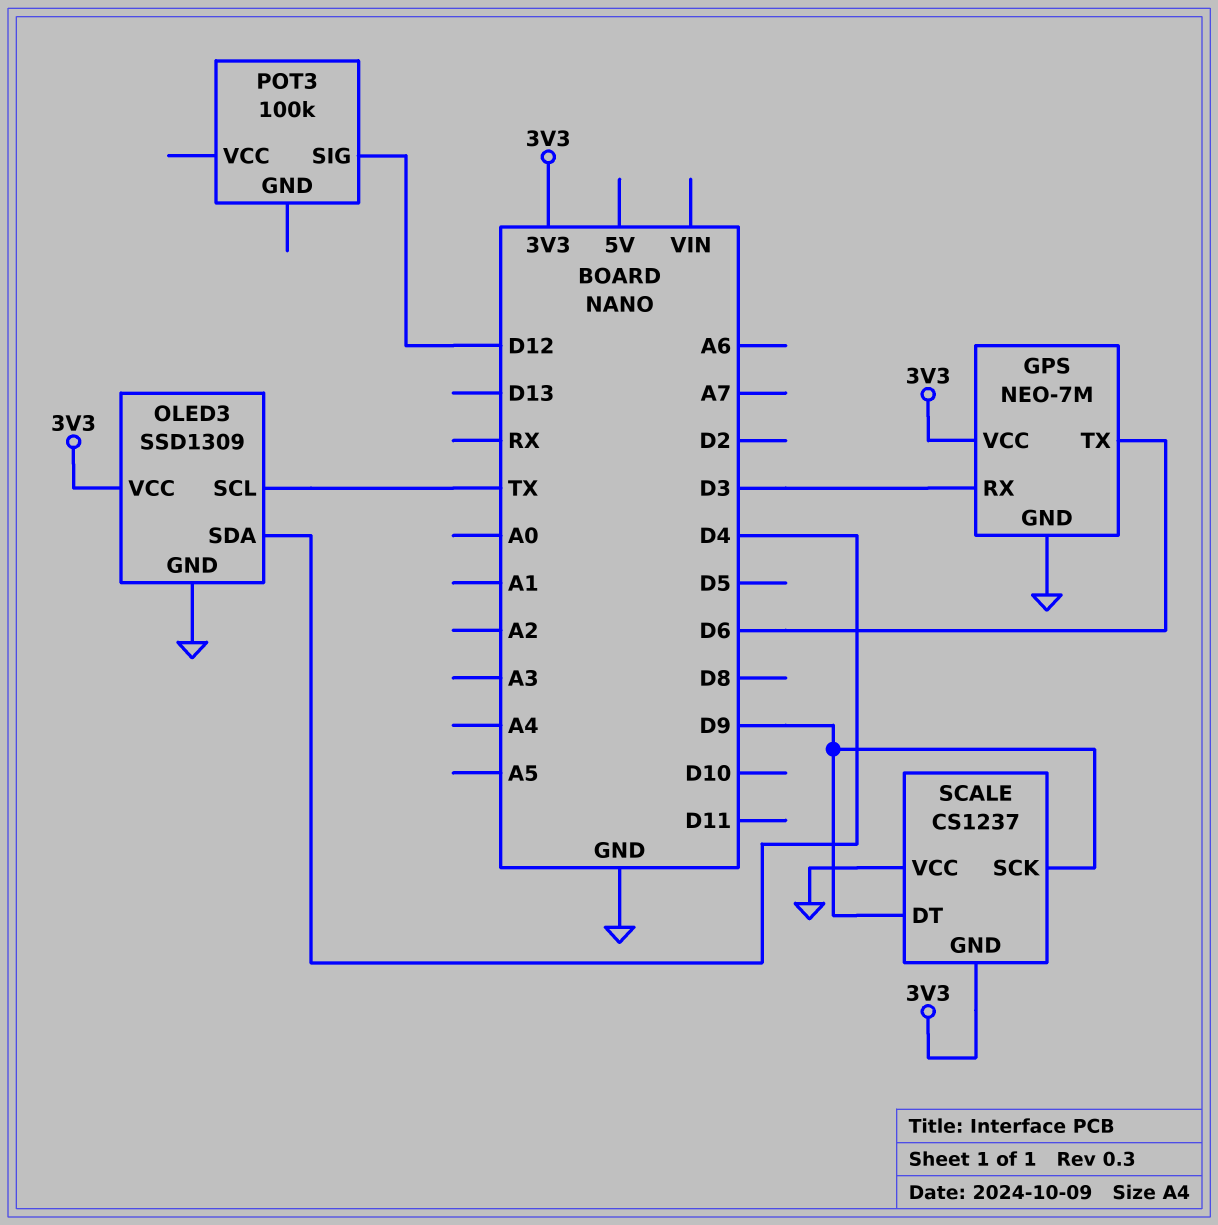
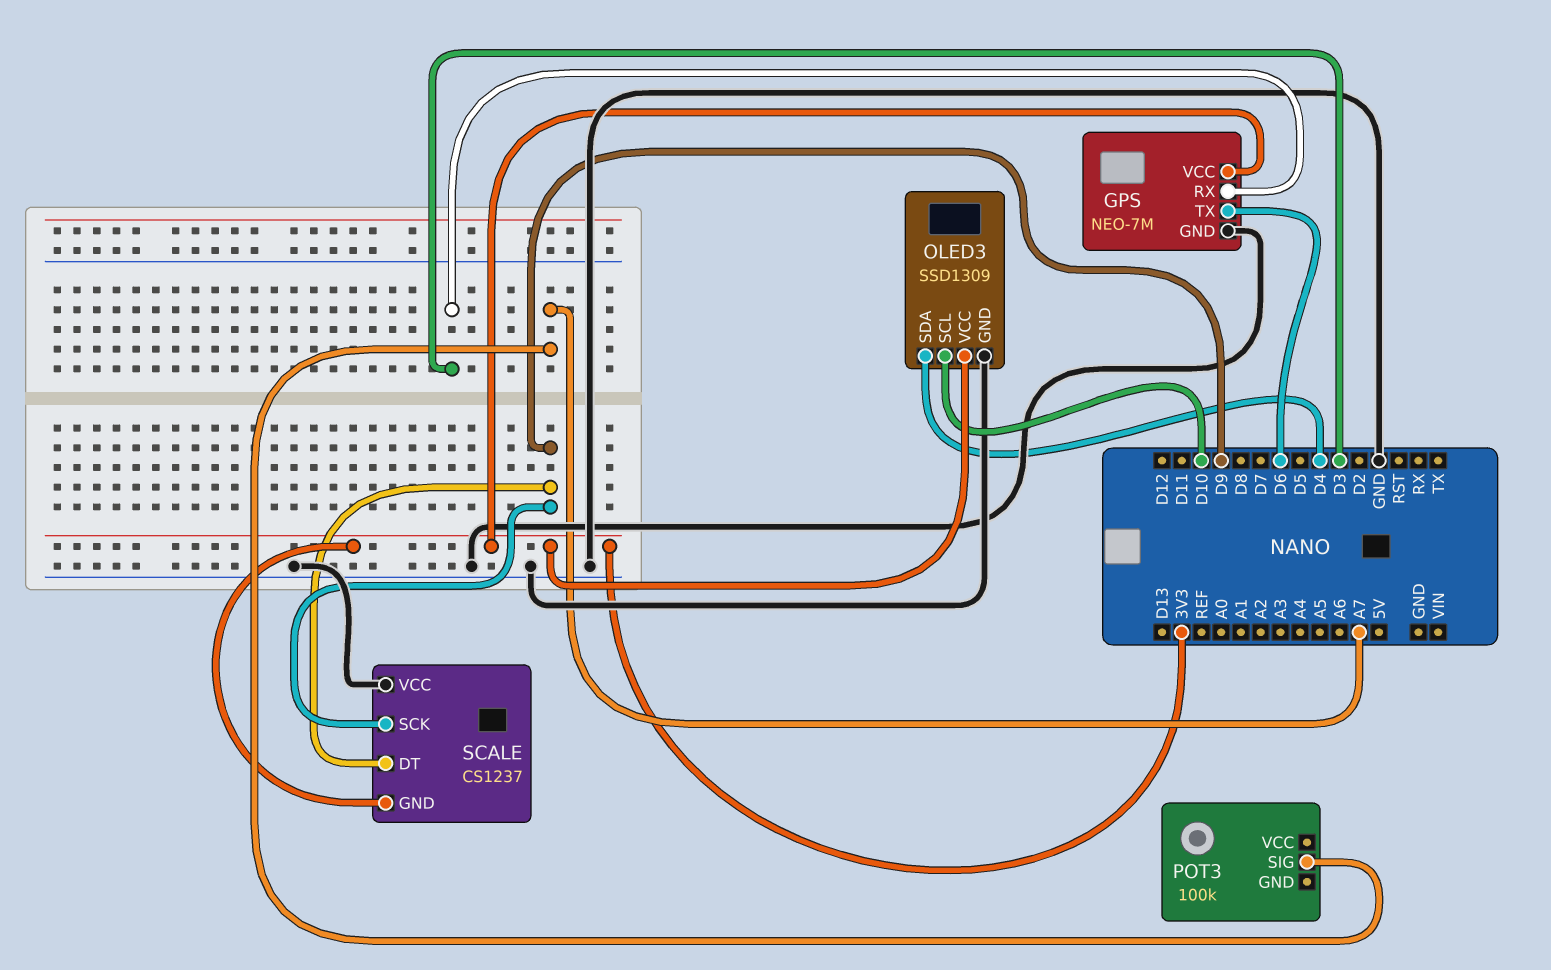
OLED3 pin SCL: TX -> D10
POT3 pin SIG: D12 -> A7

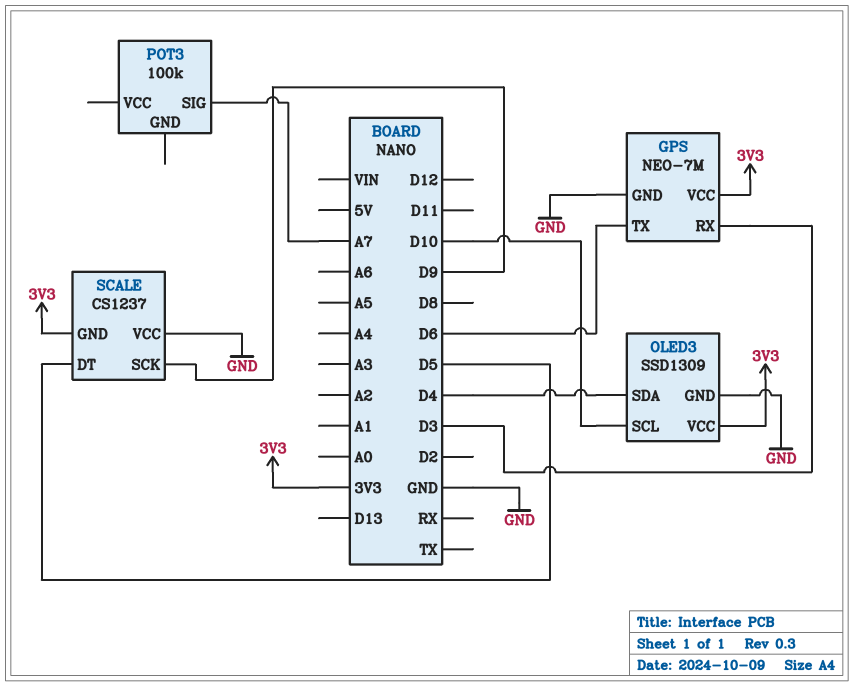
SCALE pin DT: D9 -> D5

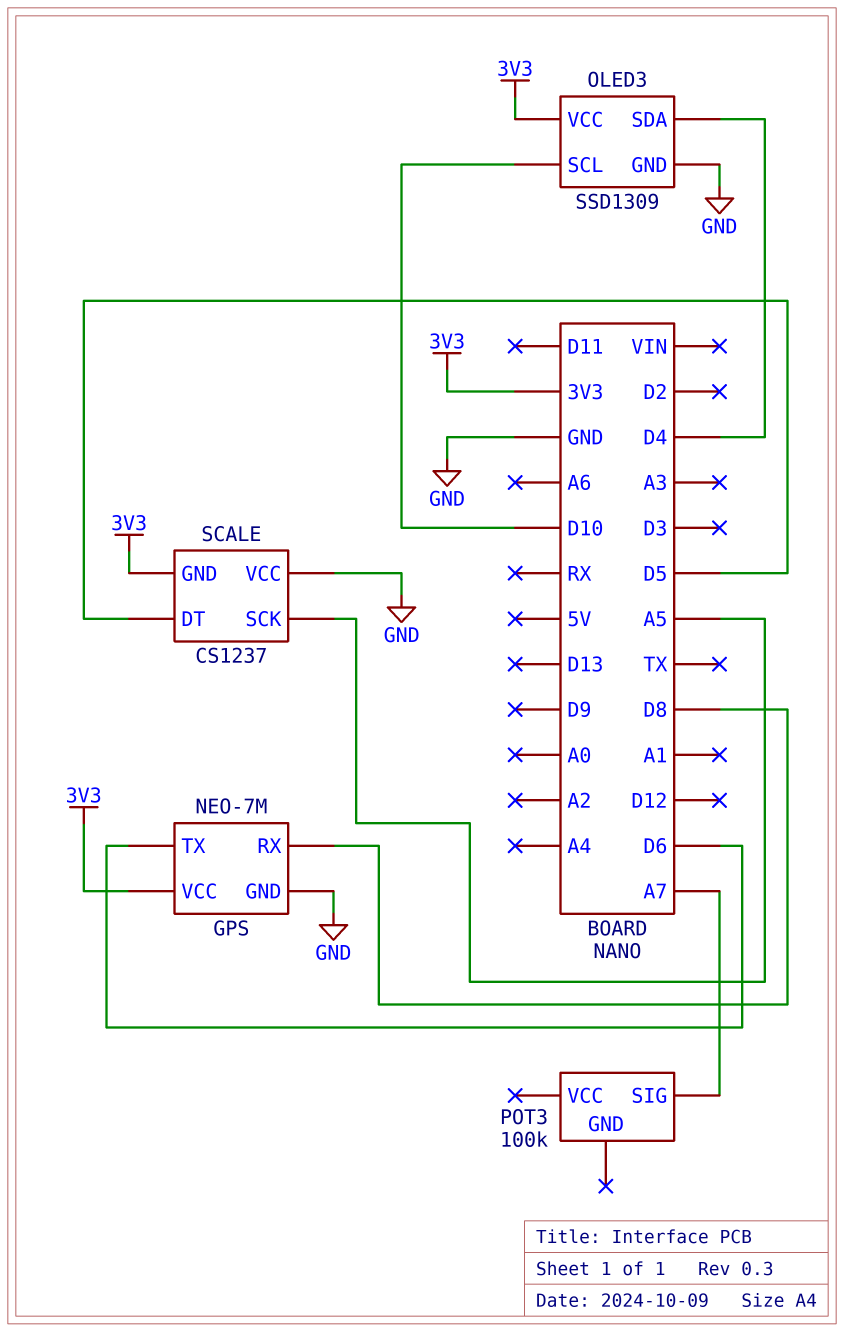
GPS pin RX: D3 -> D8
SCALE pin SCK: D9 -> A5

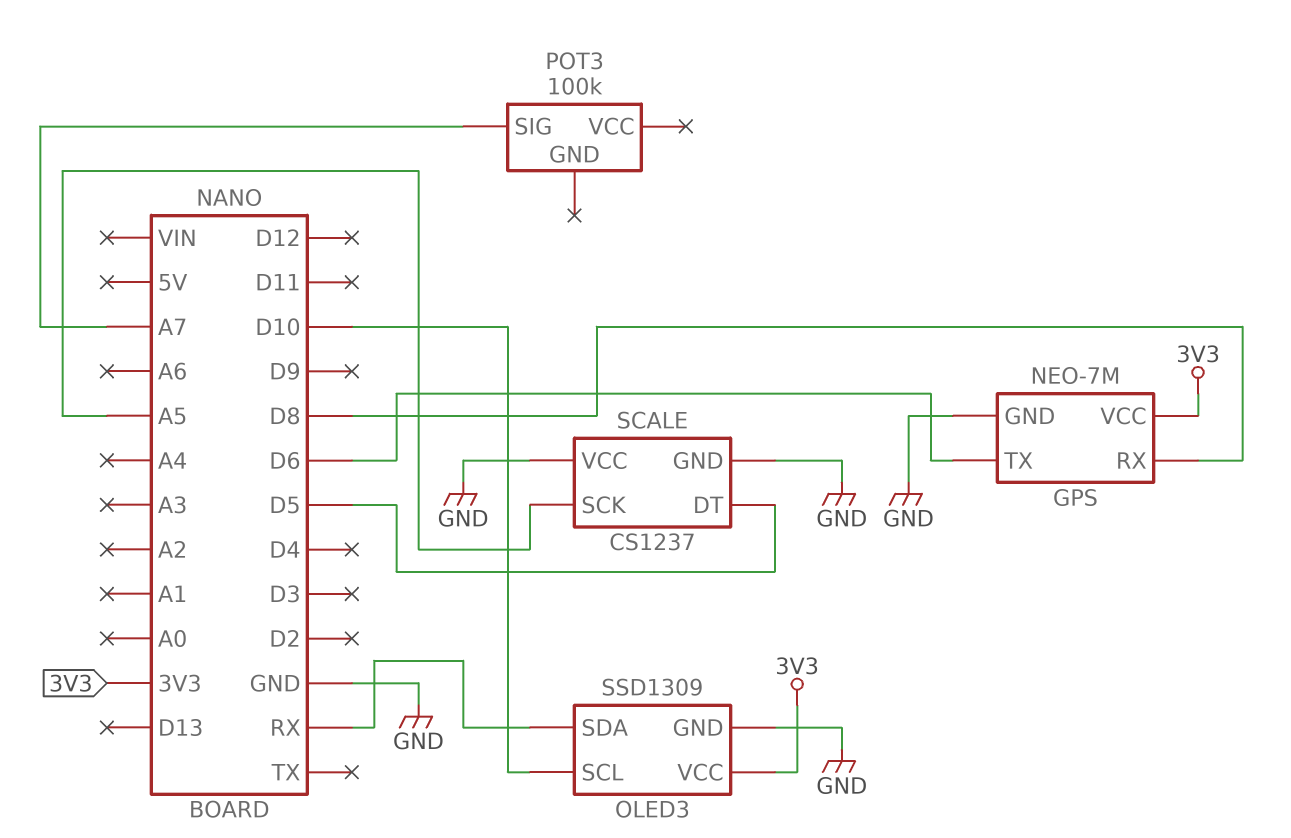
OLED3 pin SDA: D4 -> RX
SCALE pin GND: 3V3 -> GND

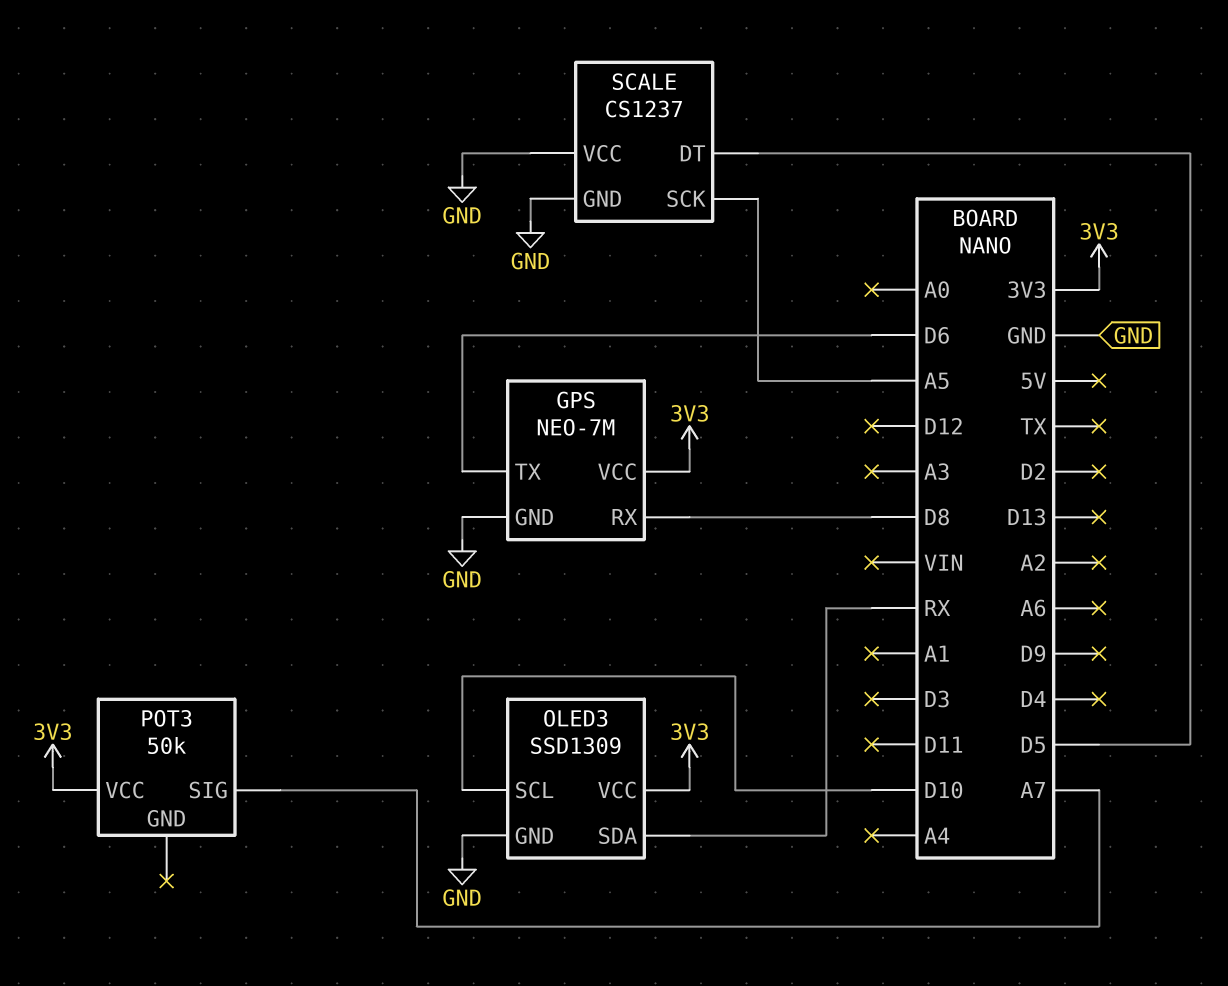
POT3: 100k -> 50k
POT3 pin VCC: none -> 3V3

